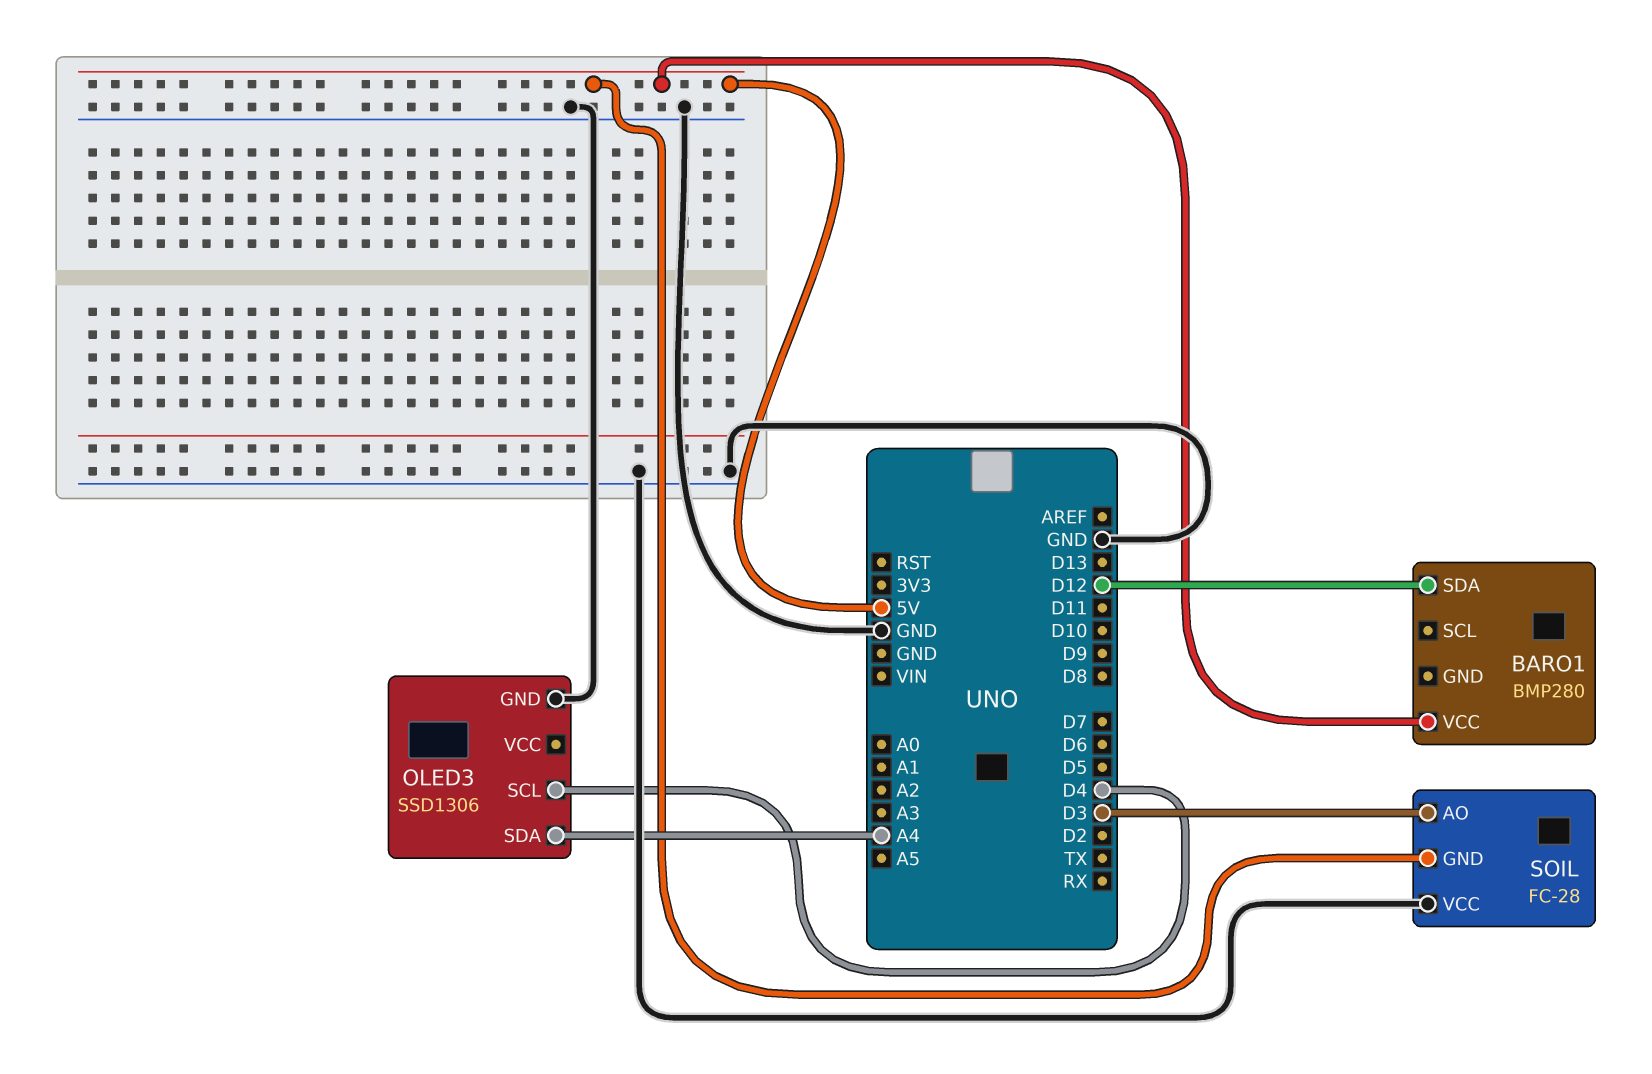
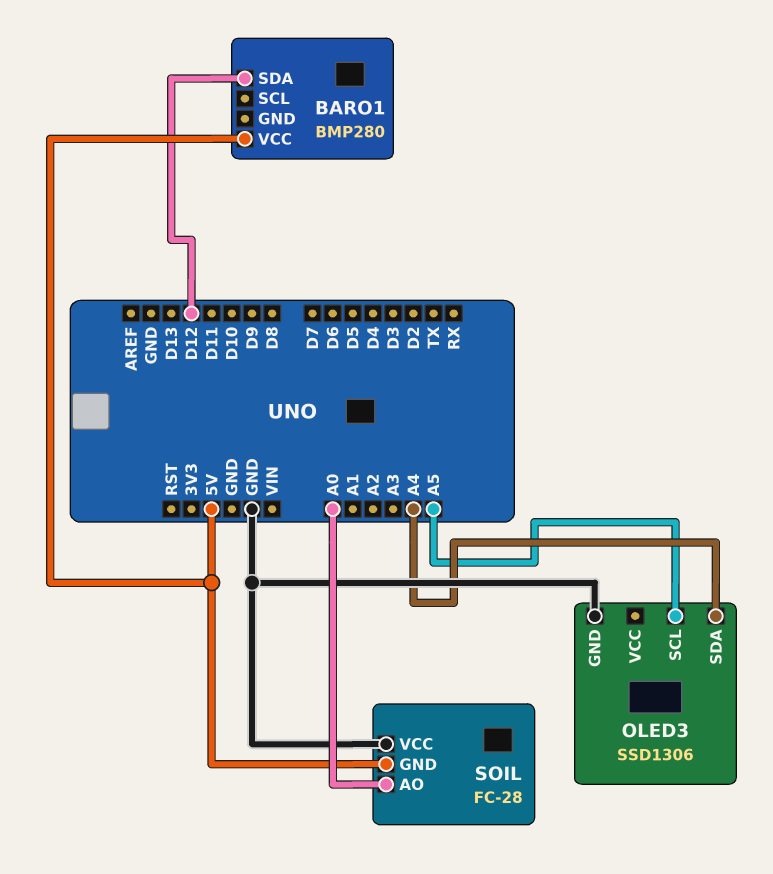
OLED3 pin SCL: D4 -> A5
SOIL pin AO: D3 -> A0

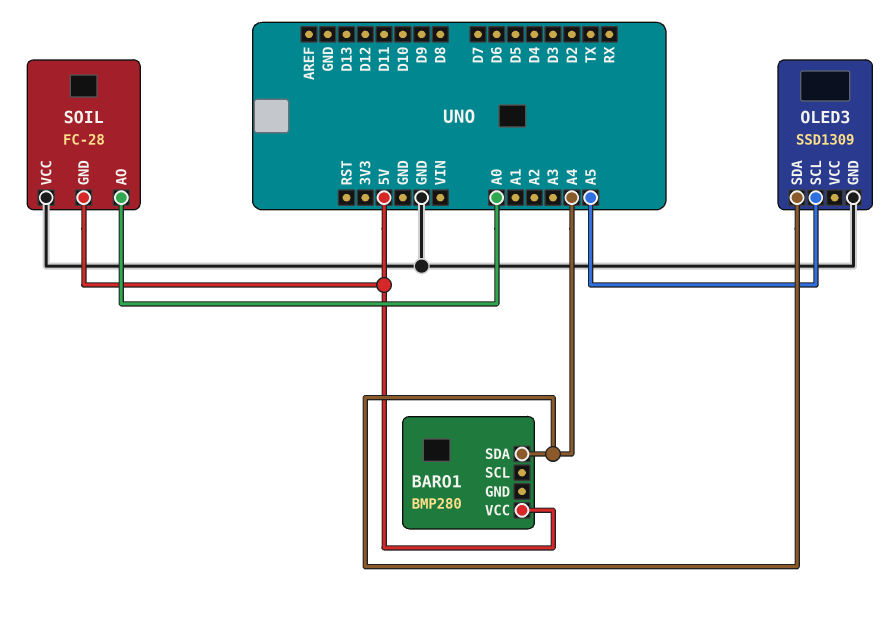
BARO1 pin SDA: D12 -> A4
OLED3: SSD1306 -> SSD1309

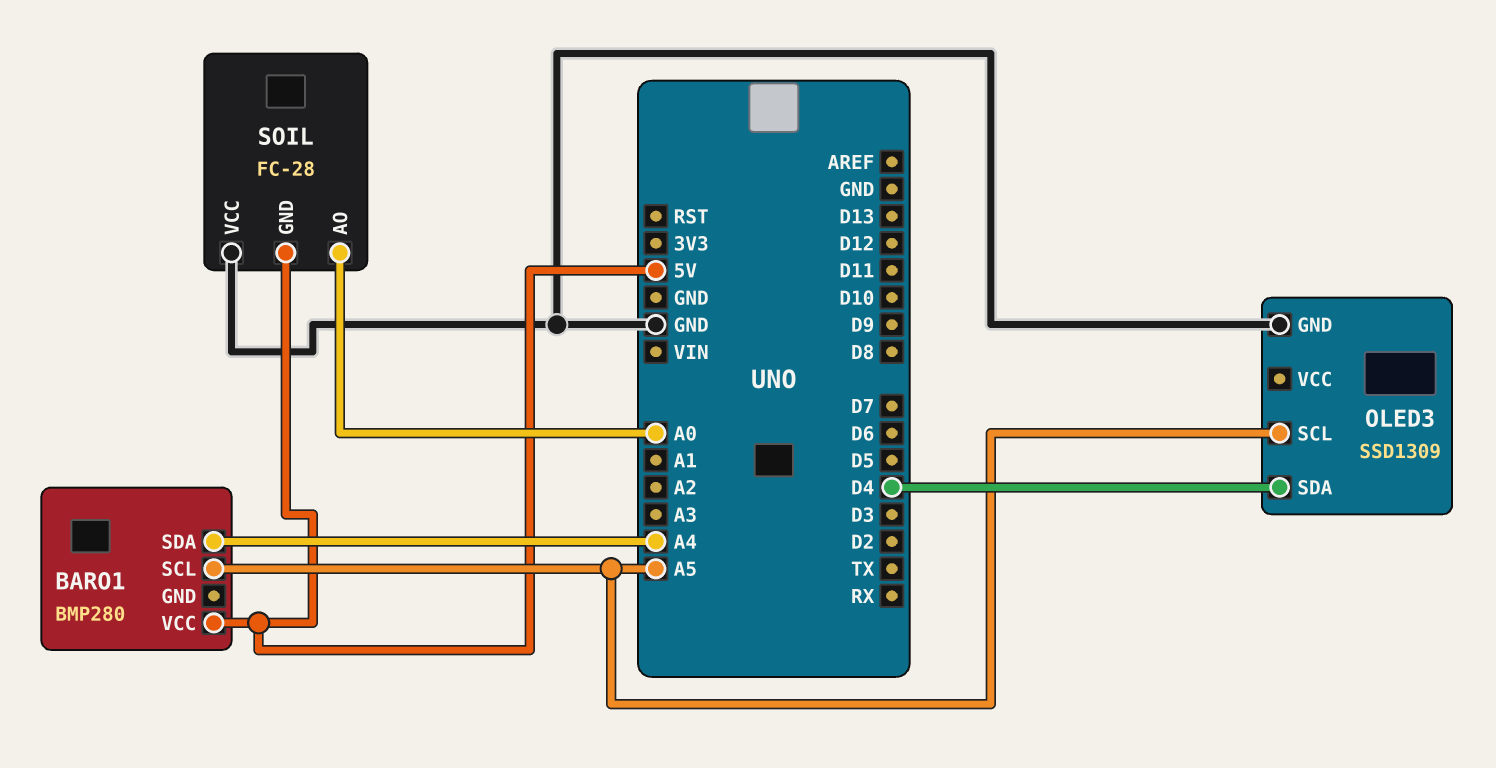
BARO1 pin SCL: none -> A5
OLED3 pin SDA: A4 -> D4

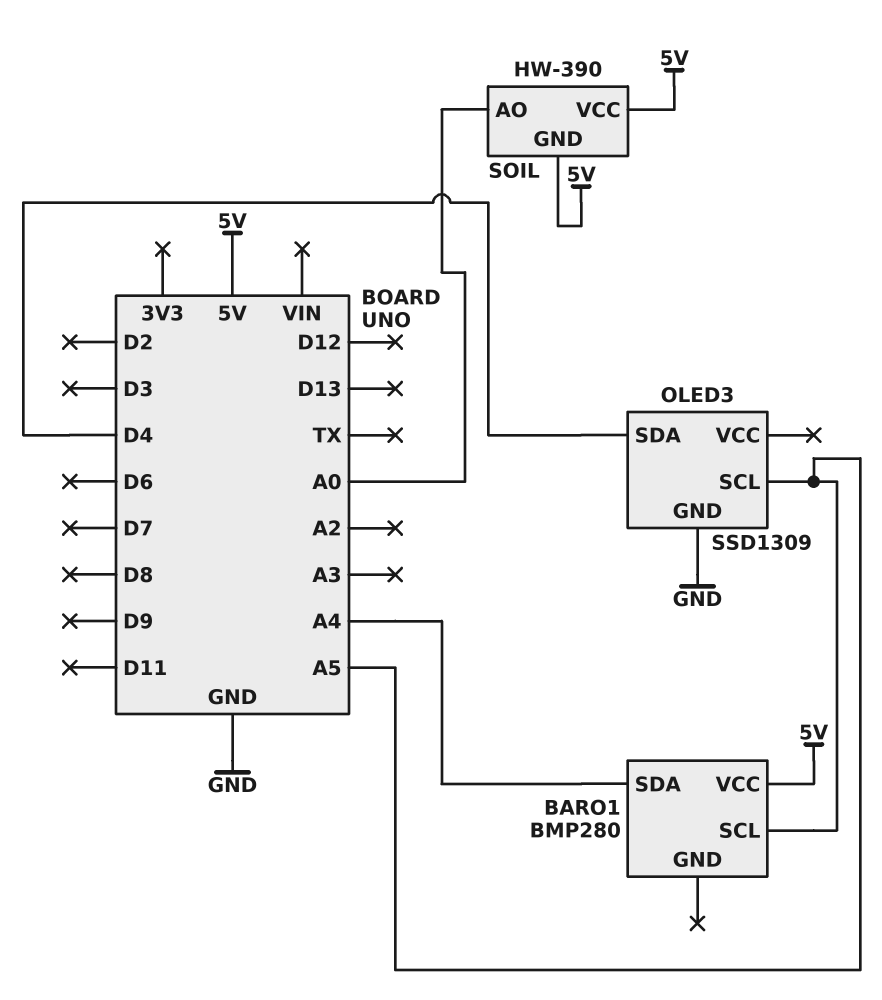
SOIL: FC-28 -> HW-390
SOIL pin VCC: GND -> 5V

